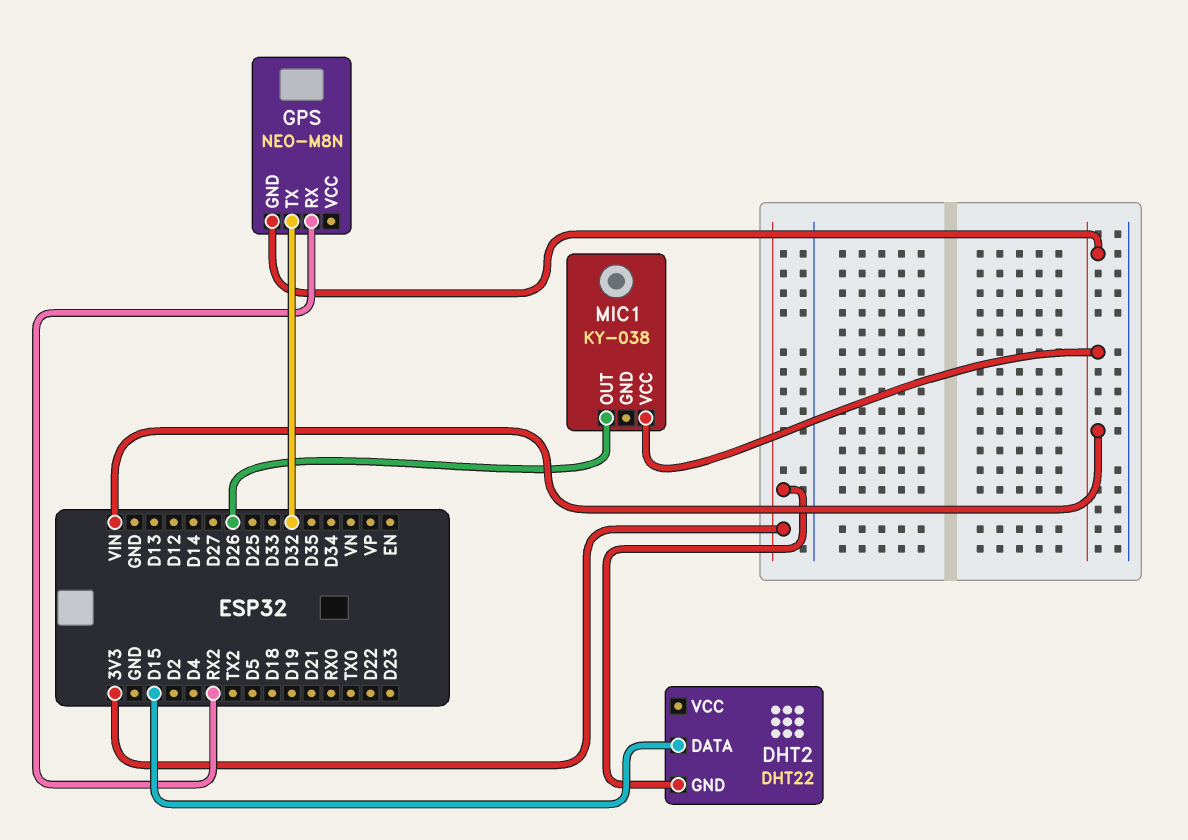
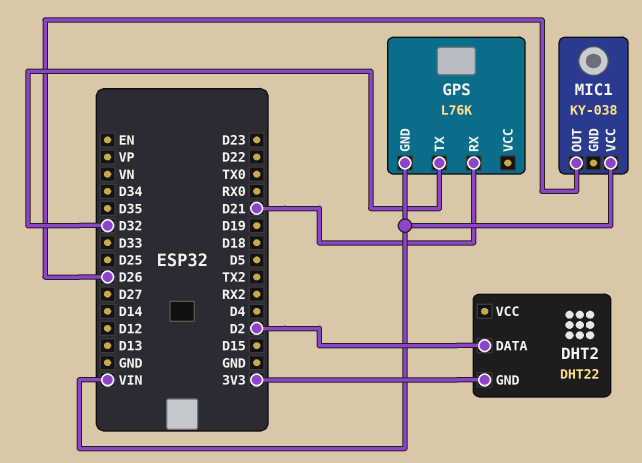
DHT2 pin DATA: D15 -> D2
GPS: NEO-M8N -> L76K
GPS pin RX: RX2 -> D21

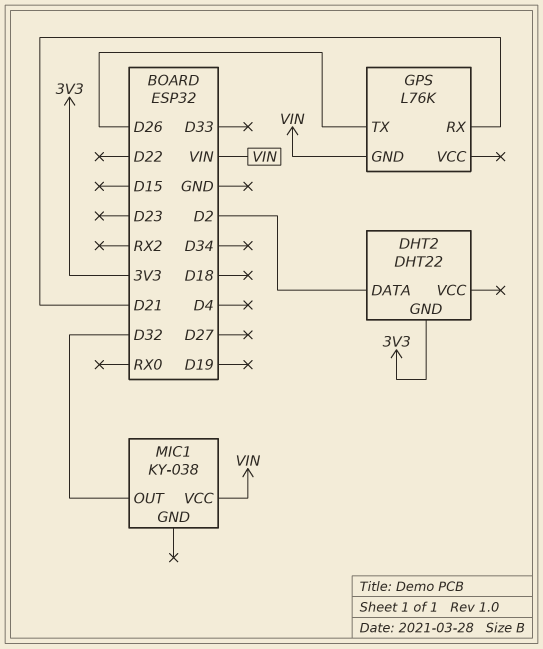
GPS pin TX: D32 -> D26
MIC1 pin OUT: D26 -> D32

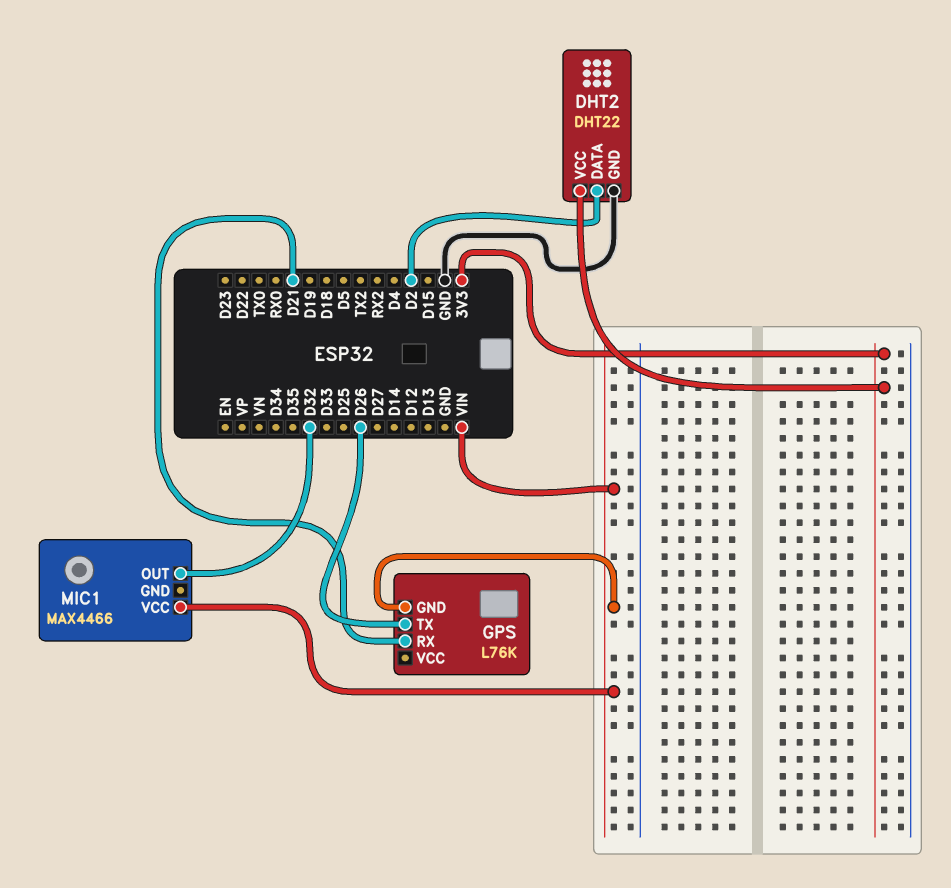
DHT2 pin GND: 3V3 -> GND
DHT2 pin VCC: none -> 3V3
MIC1: KY-038 -> MAX4466

